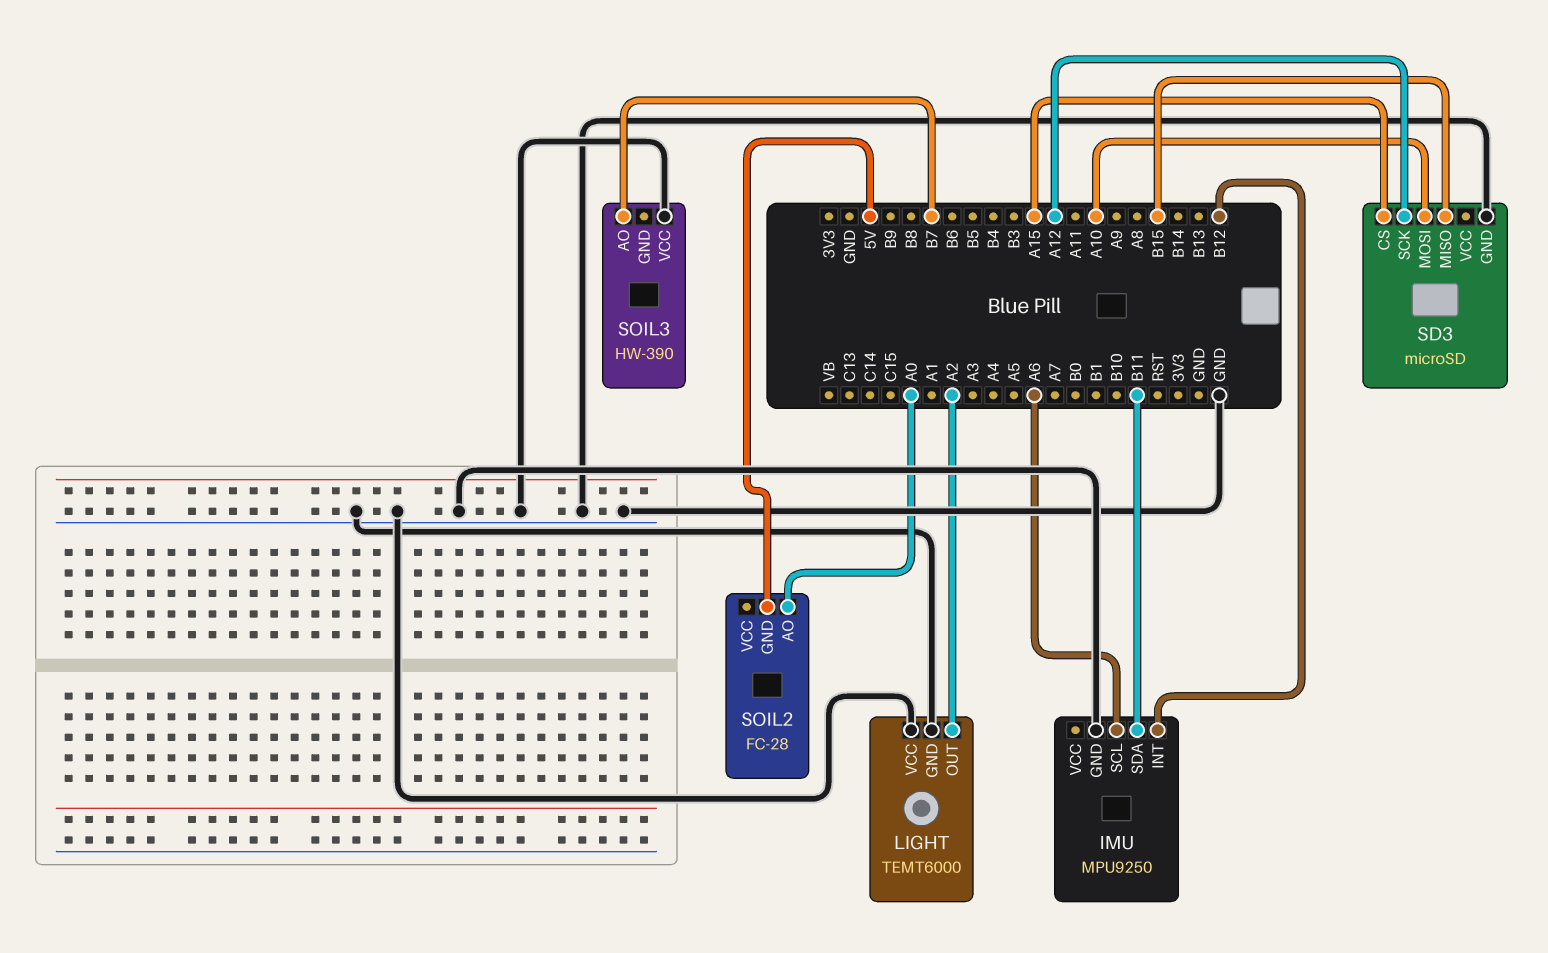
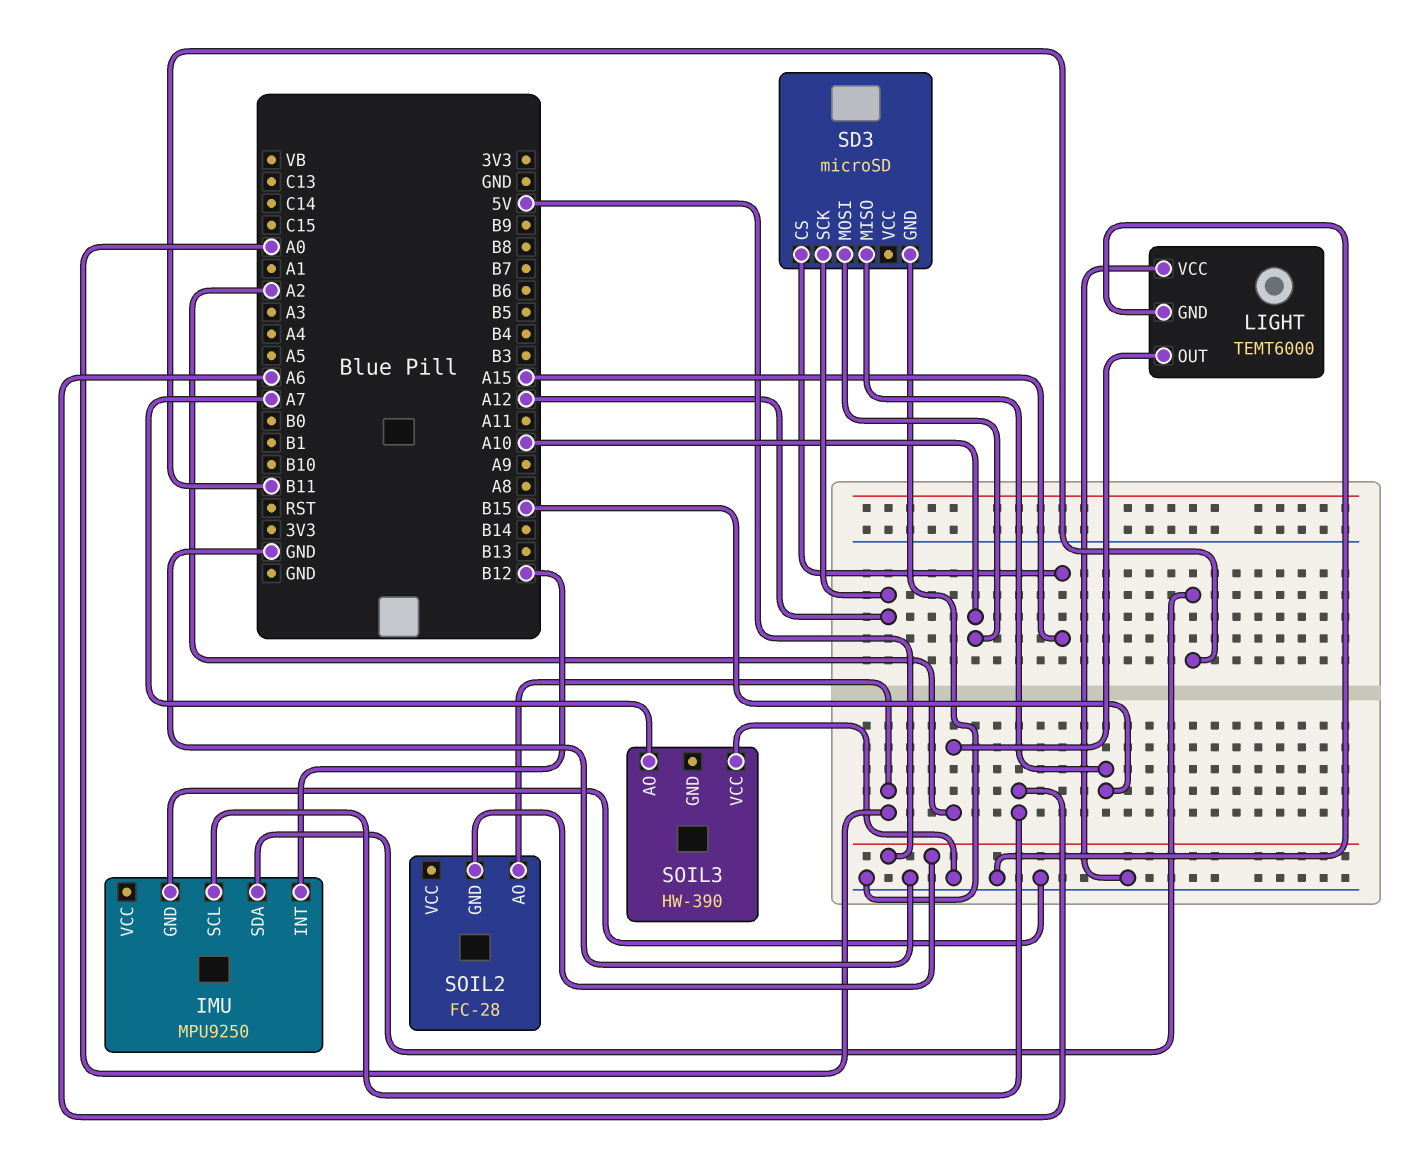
SOIL3 pin AO: B7 -> A7

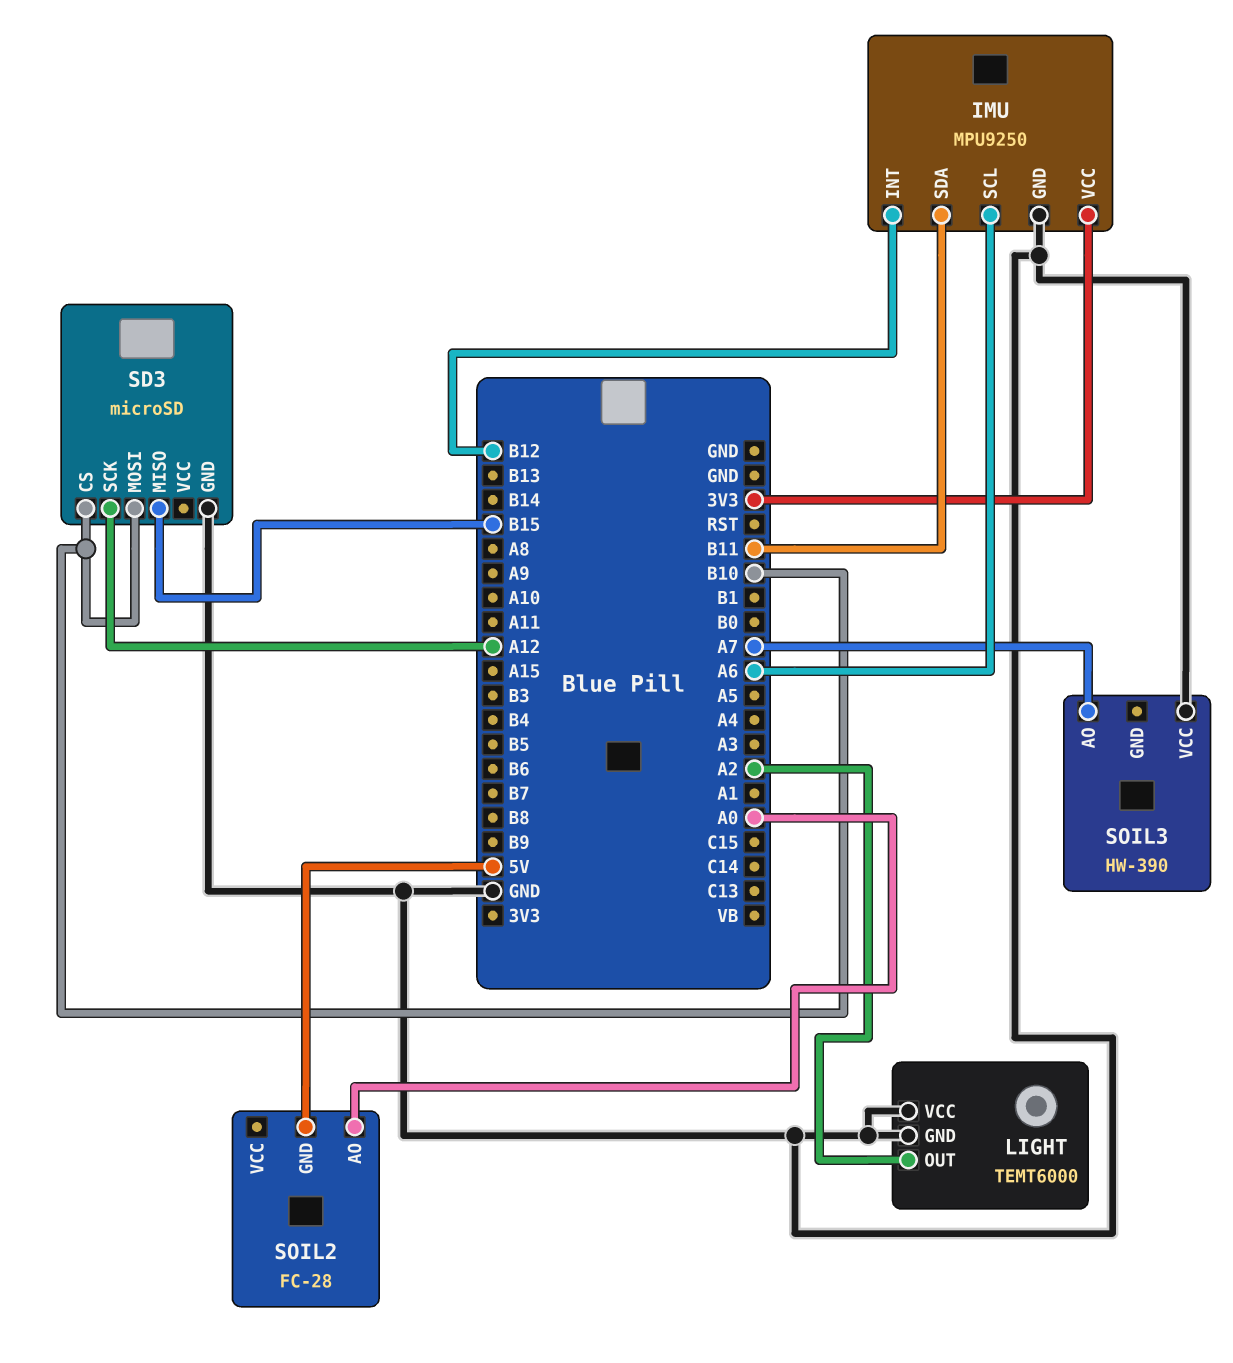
IMU pin VCC: none -> 3V3
SD3 pin CS: A15 -> B10
SD3 pin MOSI: A10 -> B10

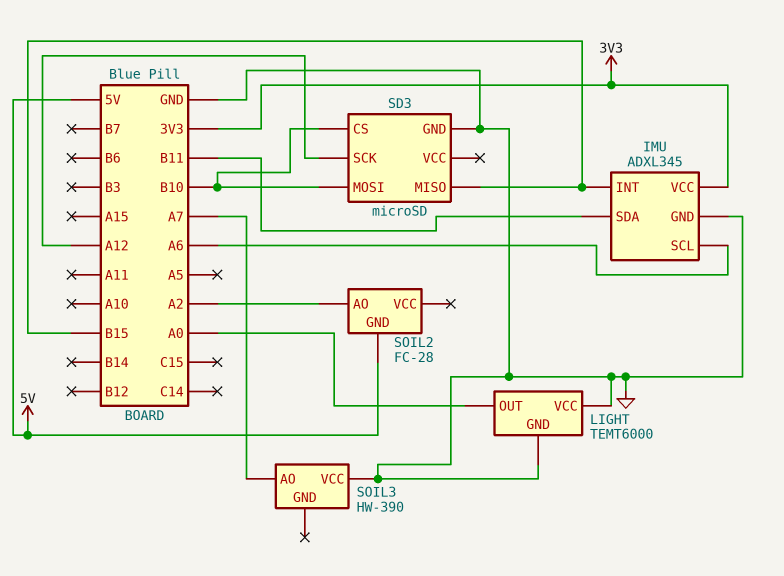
IMU: MPU9250 -> ADXL345
IMU pin INT: B12 -> B15
LIGHT pin OUT: A2 -> A0
SOIL2 pin AO: A0 -> A2

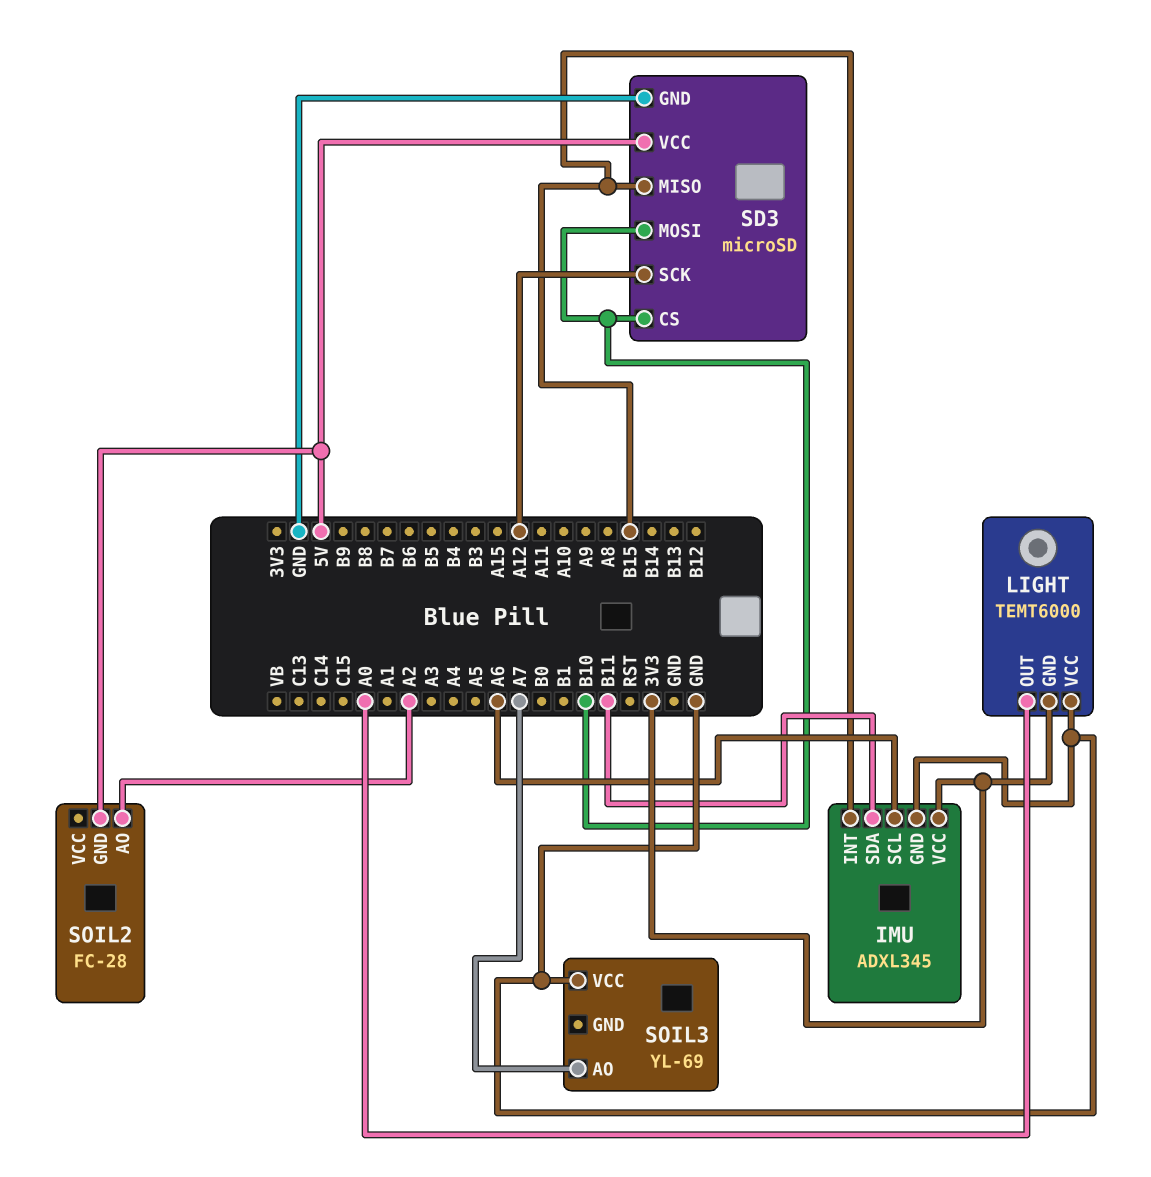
LIGHT pin GND: GND -> 3V3
SD3 pin VCC: none -> 5V
SOIL3: HW-390 -> YL-69

